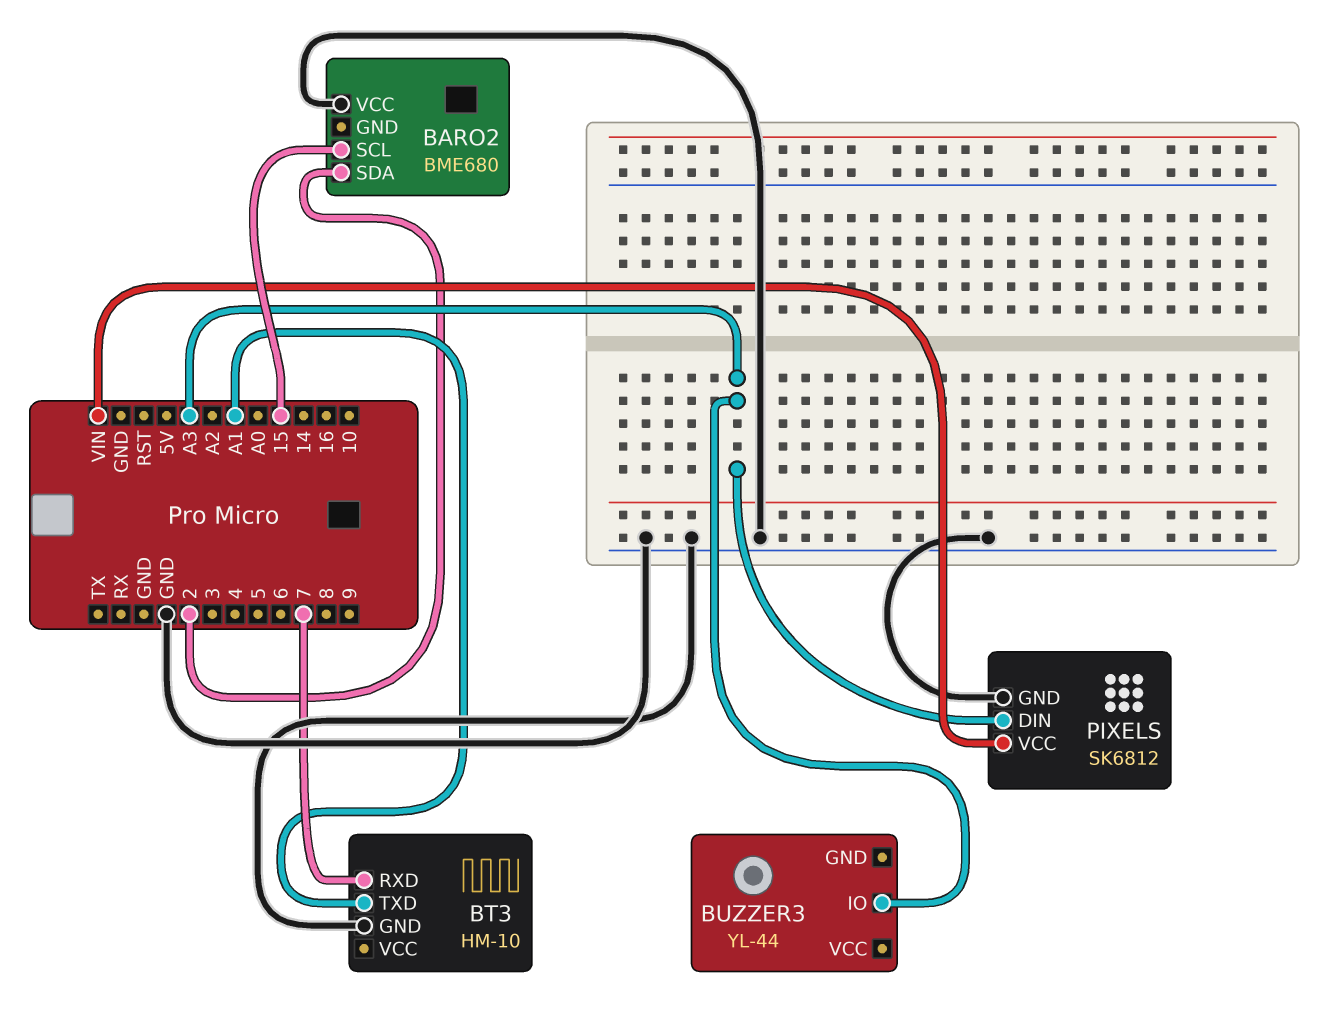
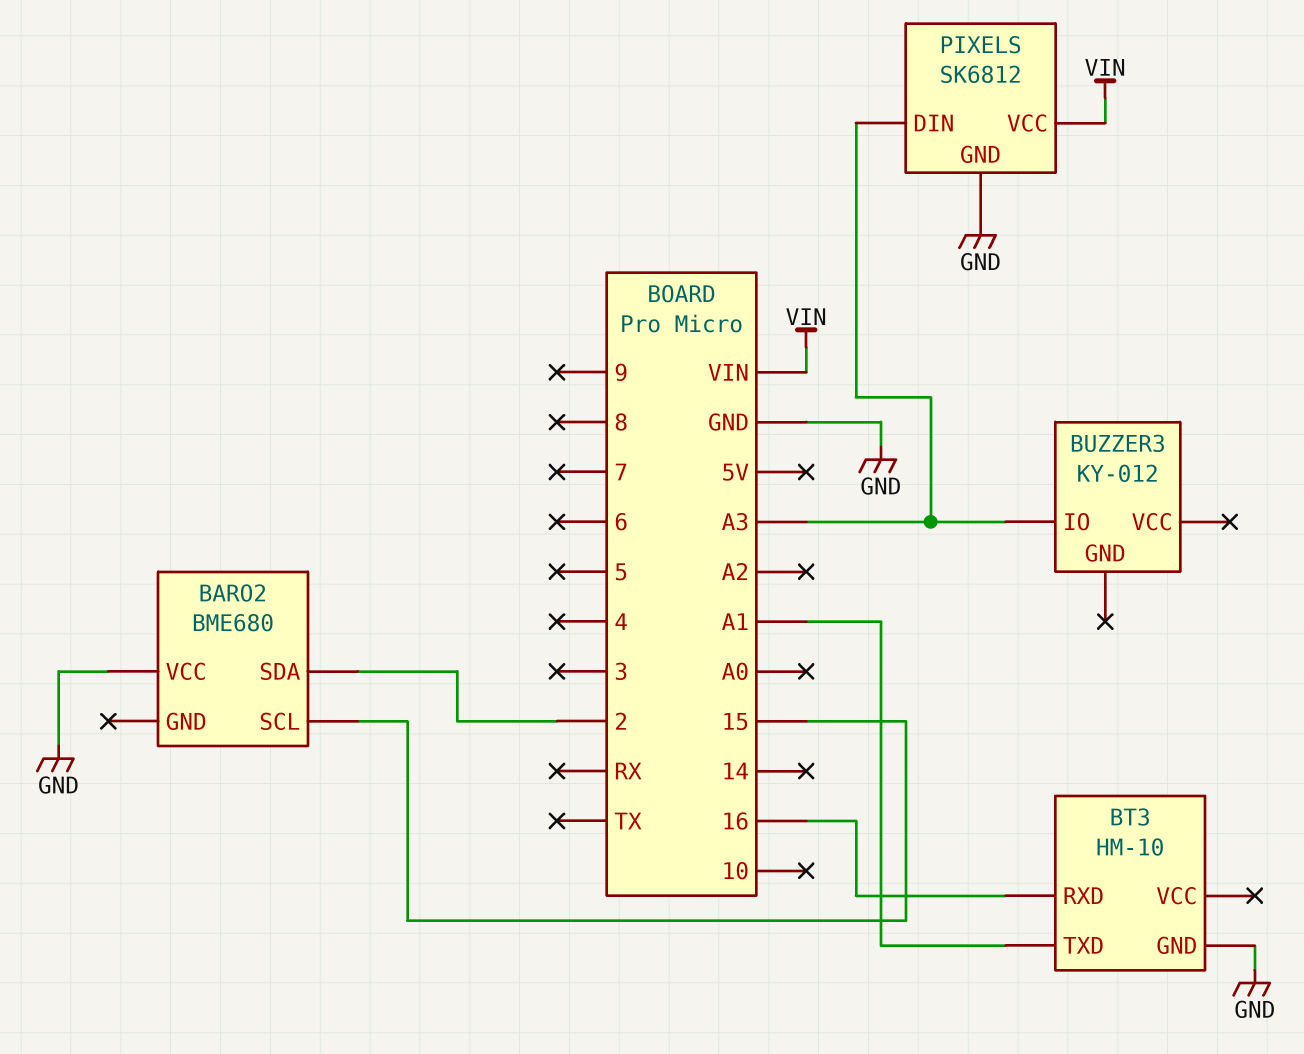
BT3 pin RXD: 7 -> 16
BUZZER3: YL-44 -> KY-012

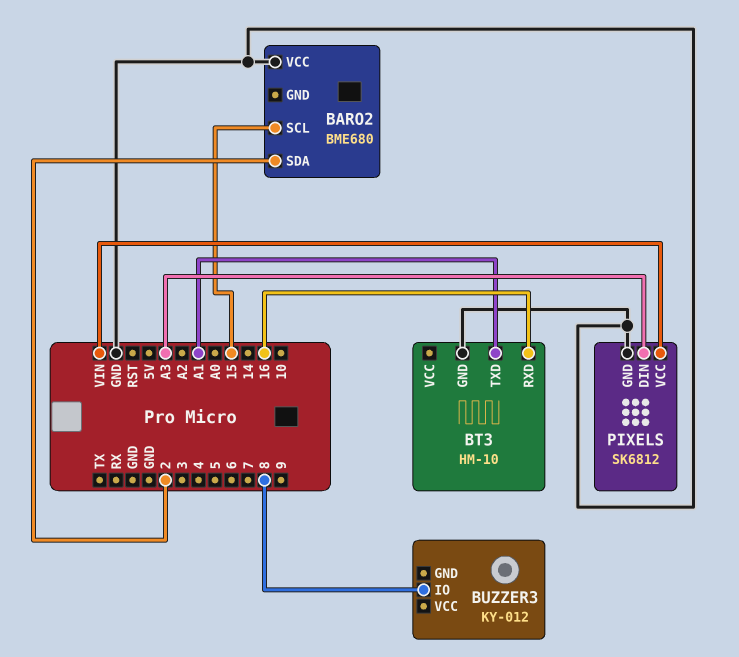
BUZZER3 pin IO: A3 -> 8

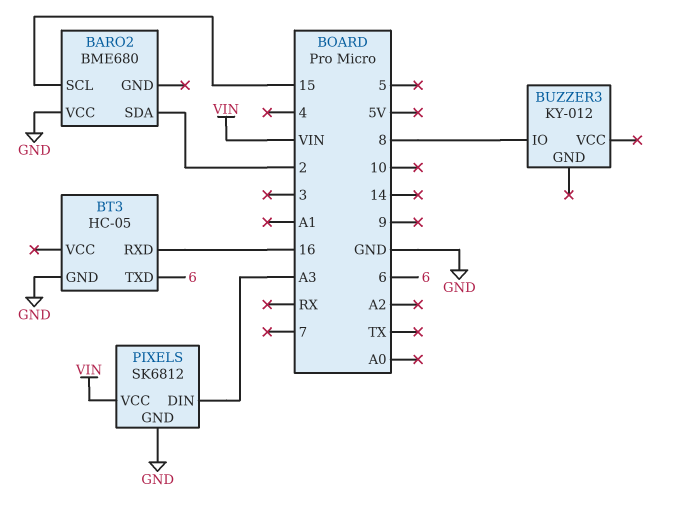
BT3: HM-10 -> HC-05
BT3 pin TXD: A1 -> 6

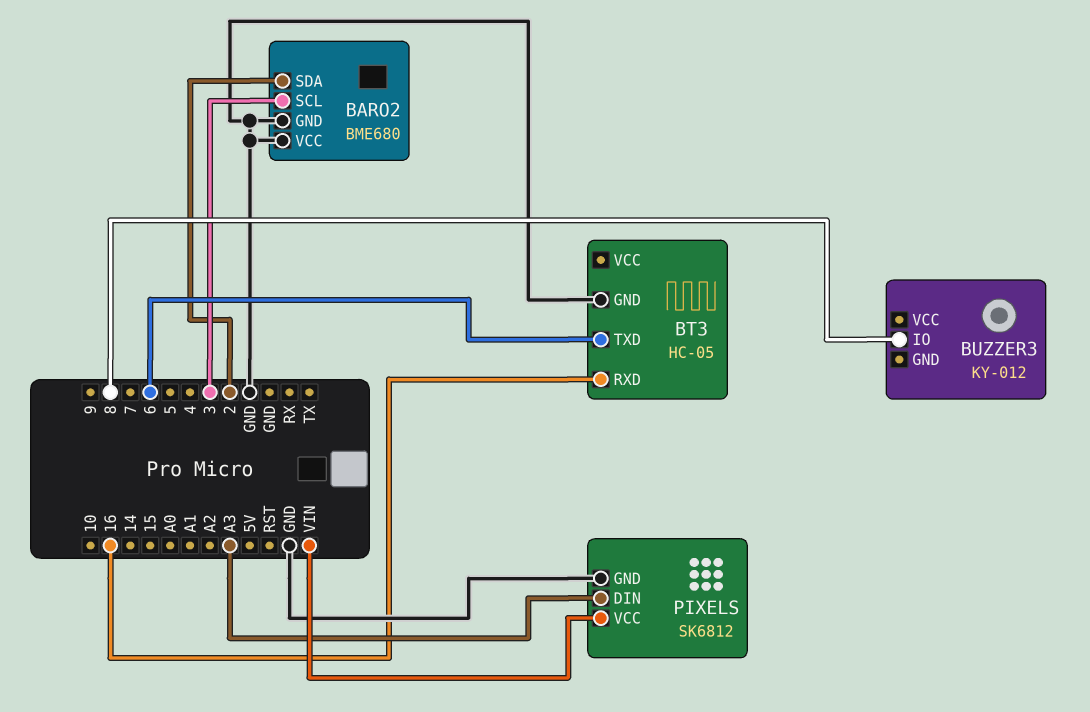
BARO2 pin GND: none -> GND
BARO2 pin SCL: 15 -> 3

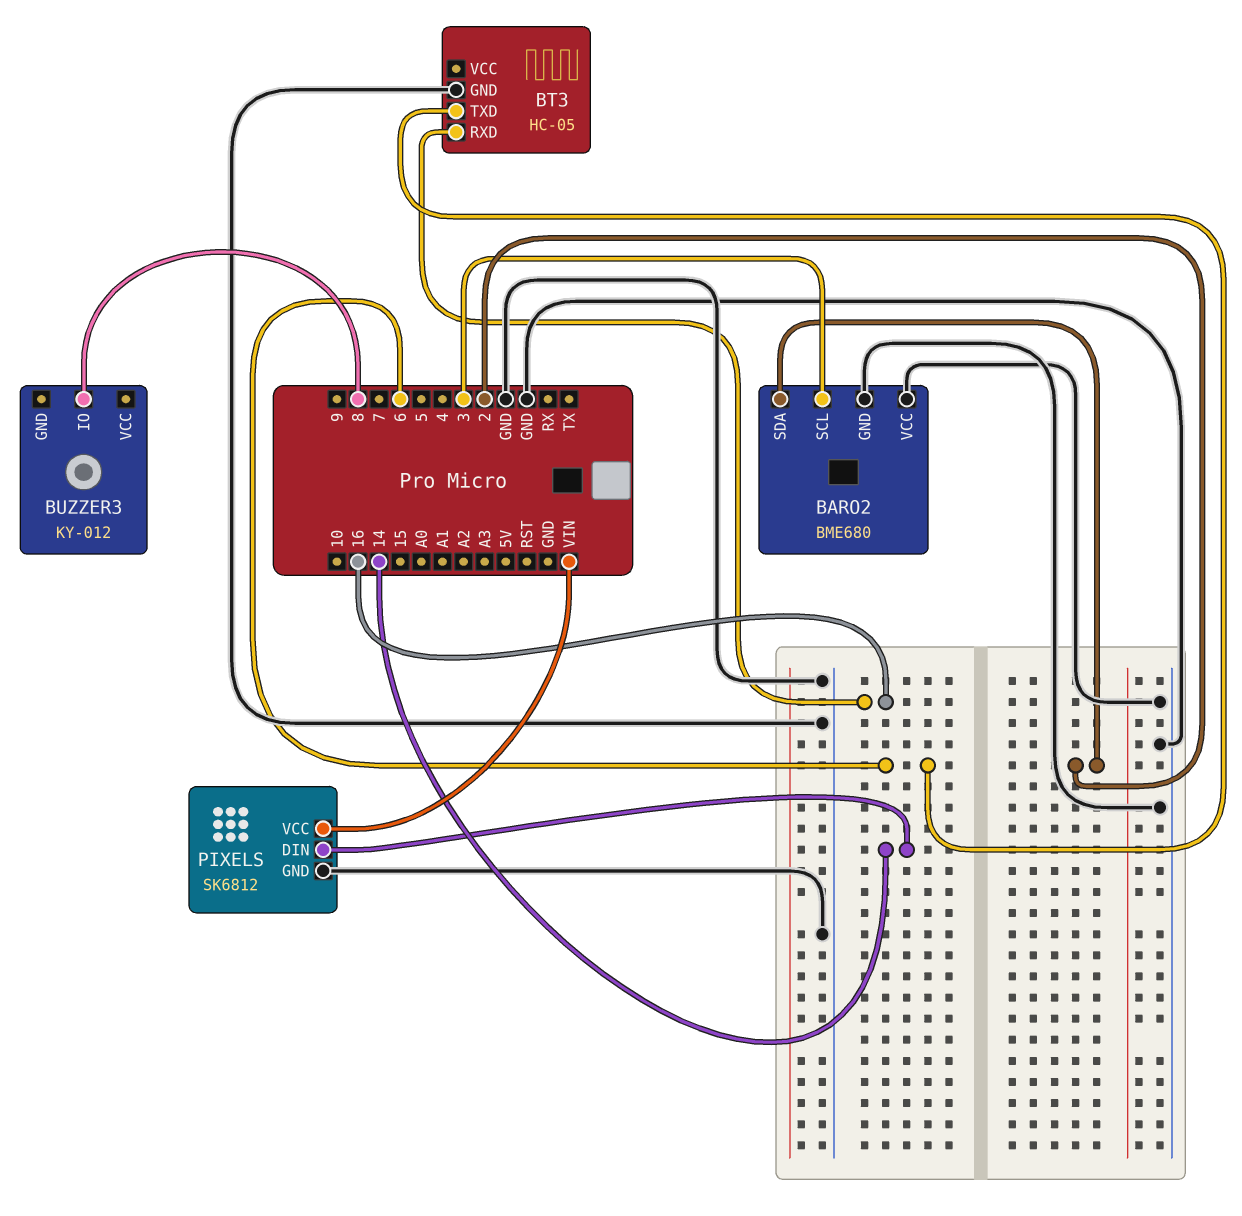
PIXELS pin DIN: A3 -> 14

